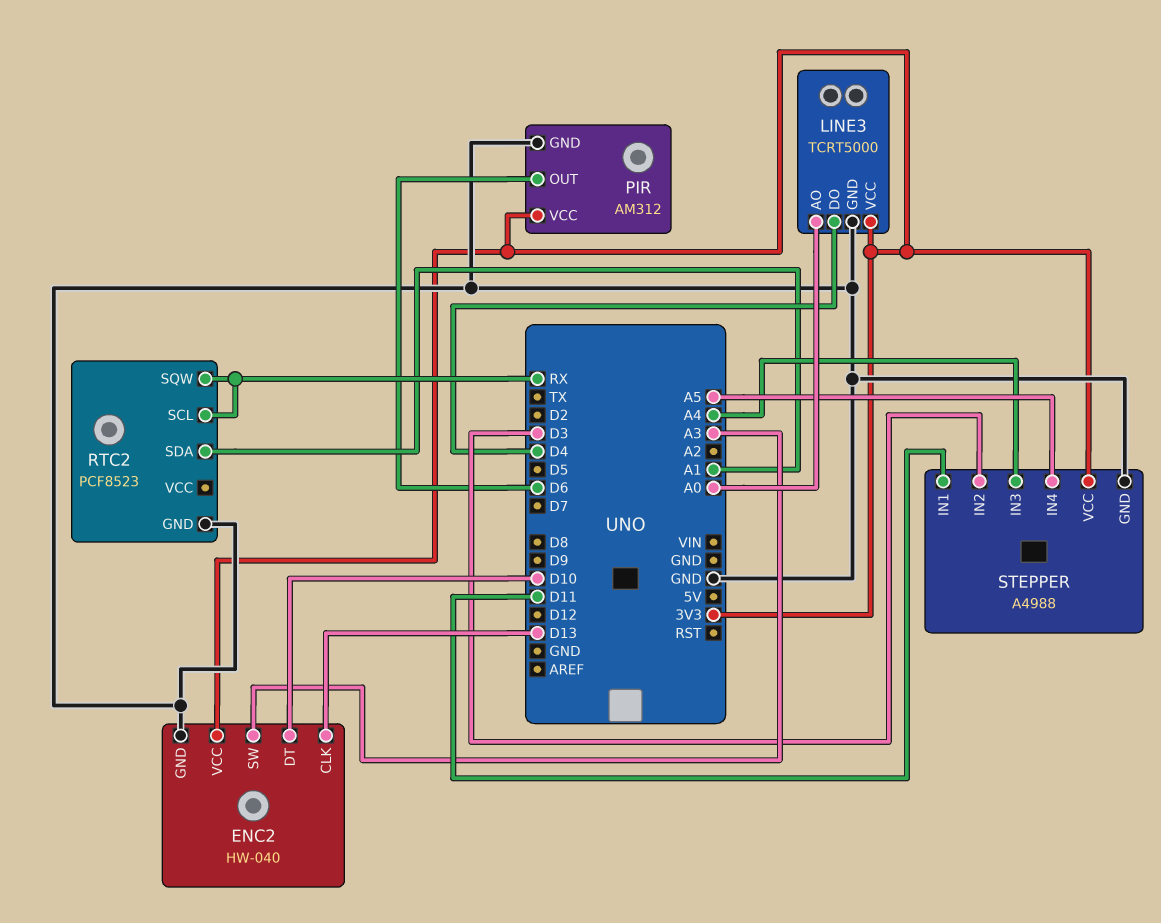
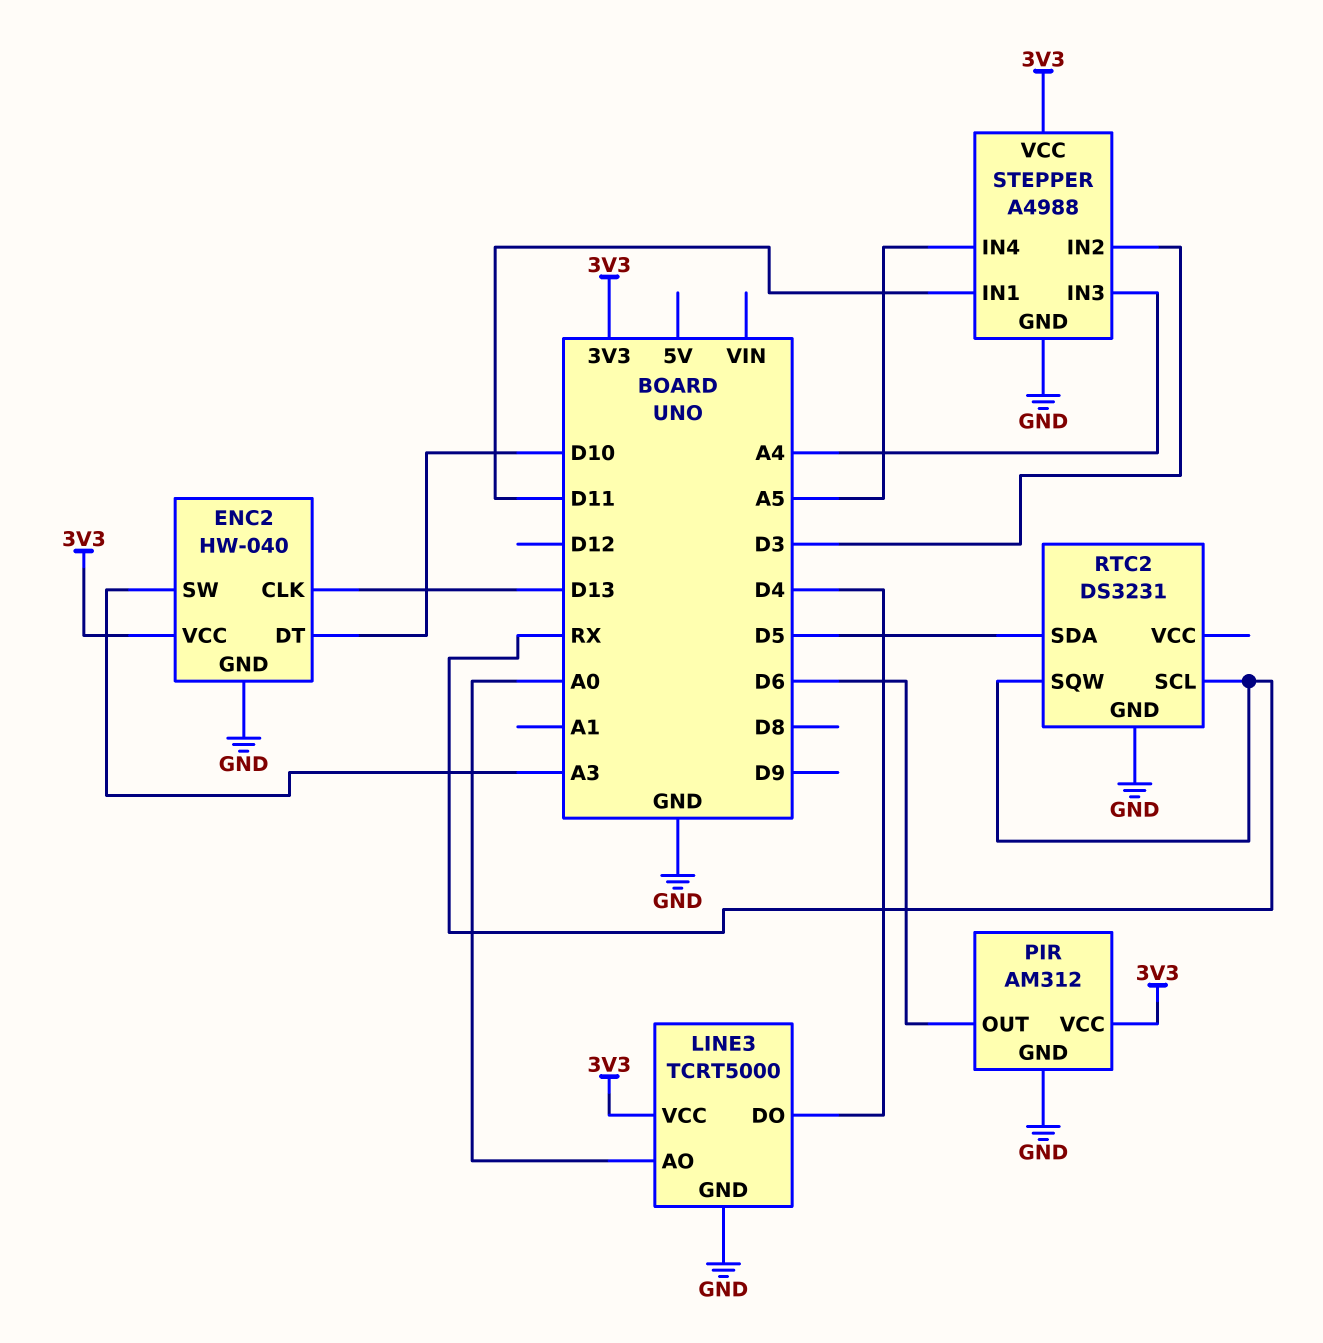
RTC2: PCF8523 -> DS3231
RTC2 pin SDA: A1 -> D5

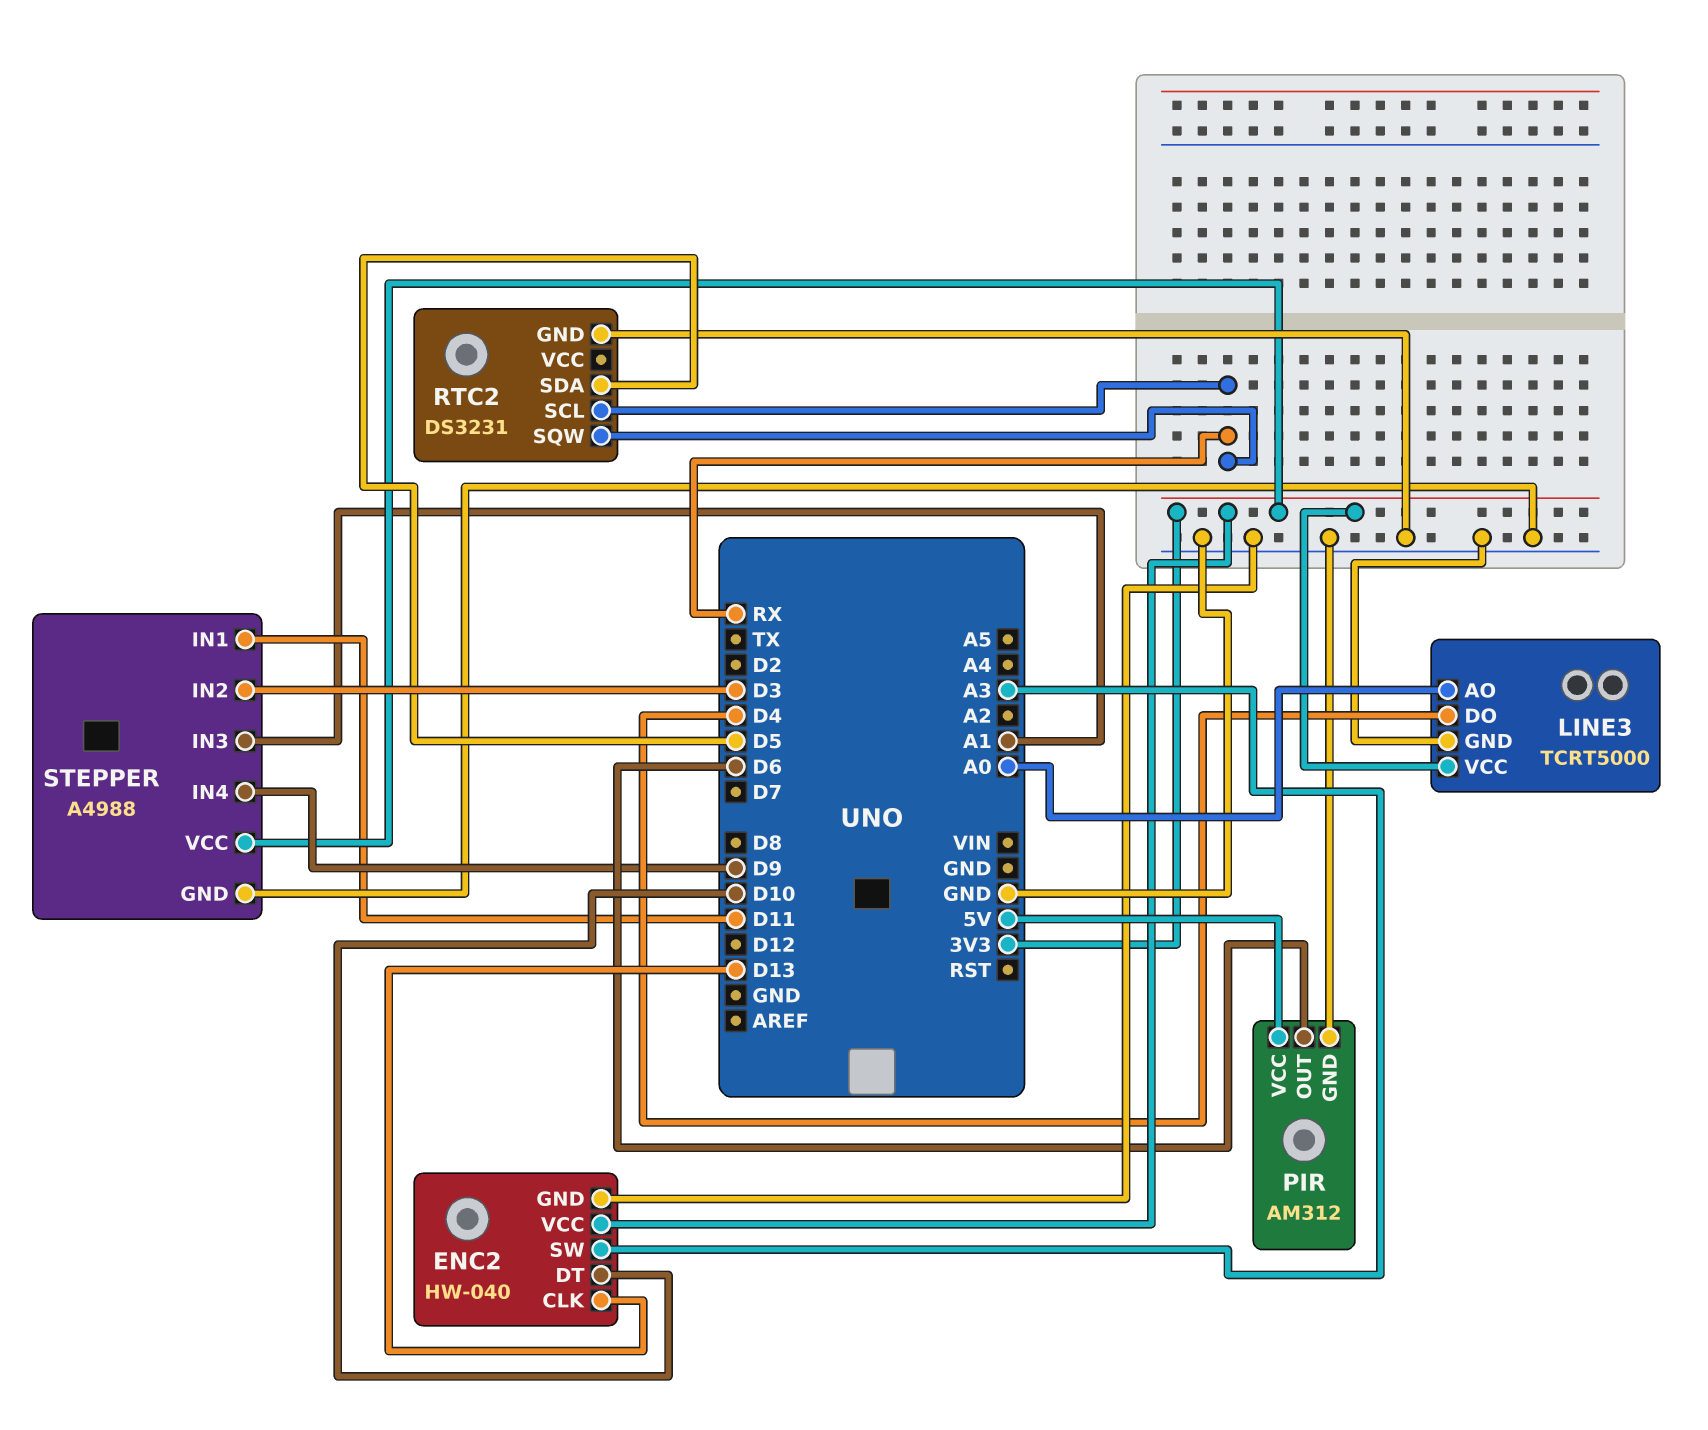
PIR pin VCC: 3V3 -> 5V
STEPPER pin IN3: A4 -> A1
STEPPER pin IN4: A5 -> D9

